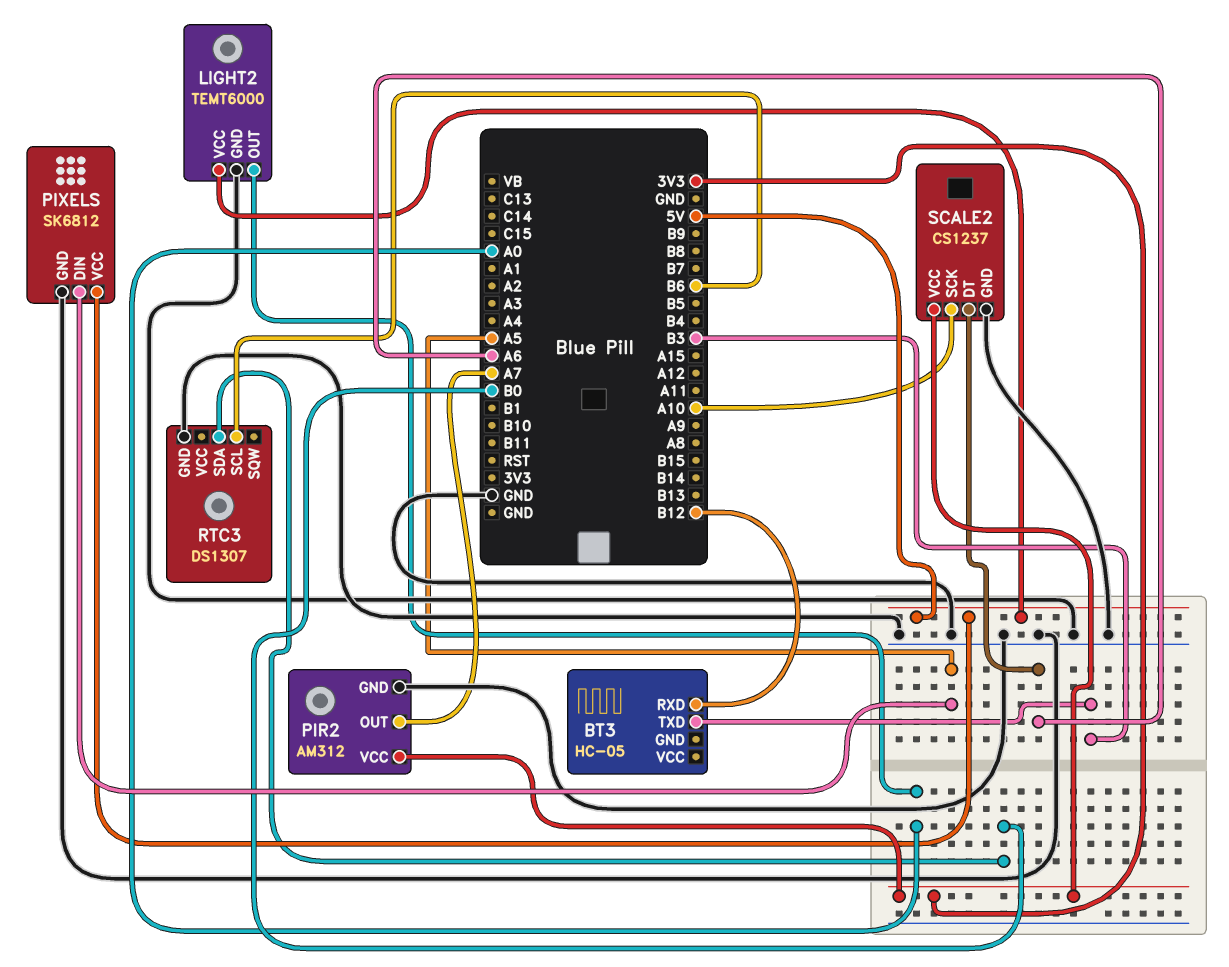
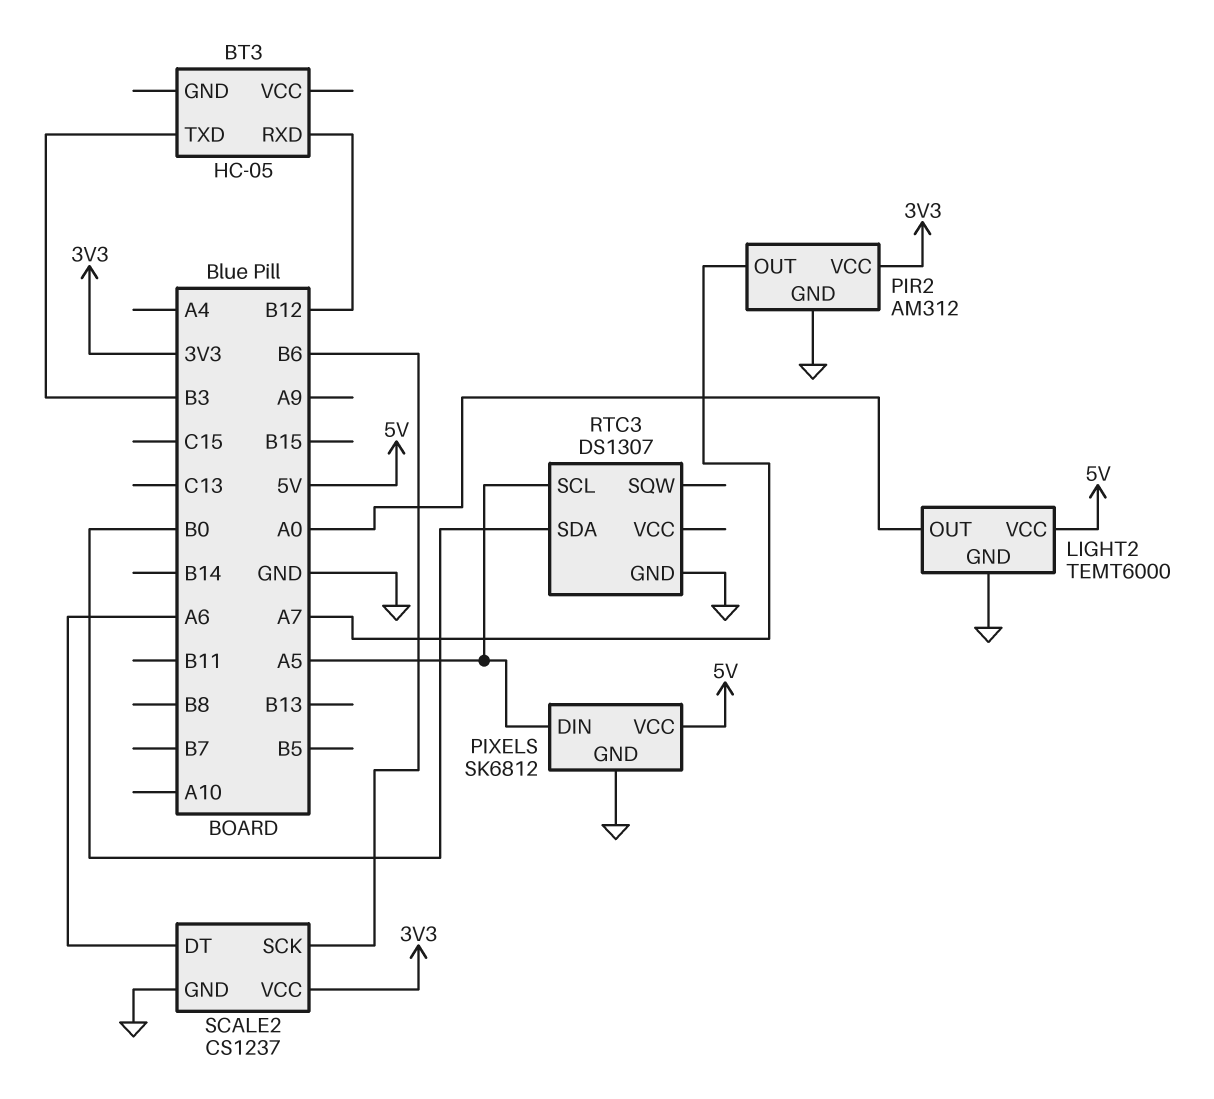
RTC3 pin SCL: B6 -> A5
SCALE2 pin SCK: A10 -> B6

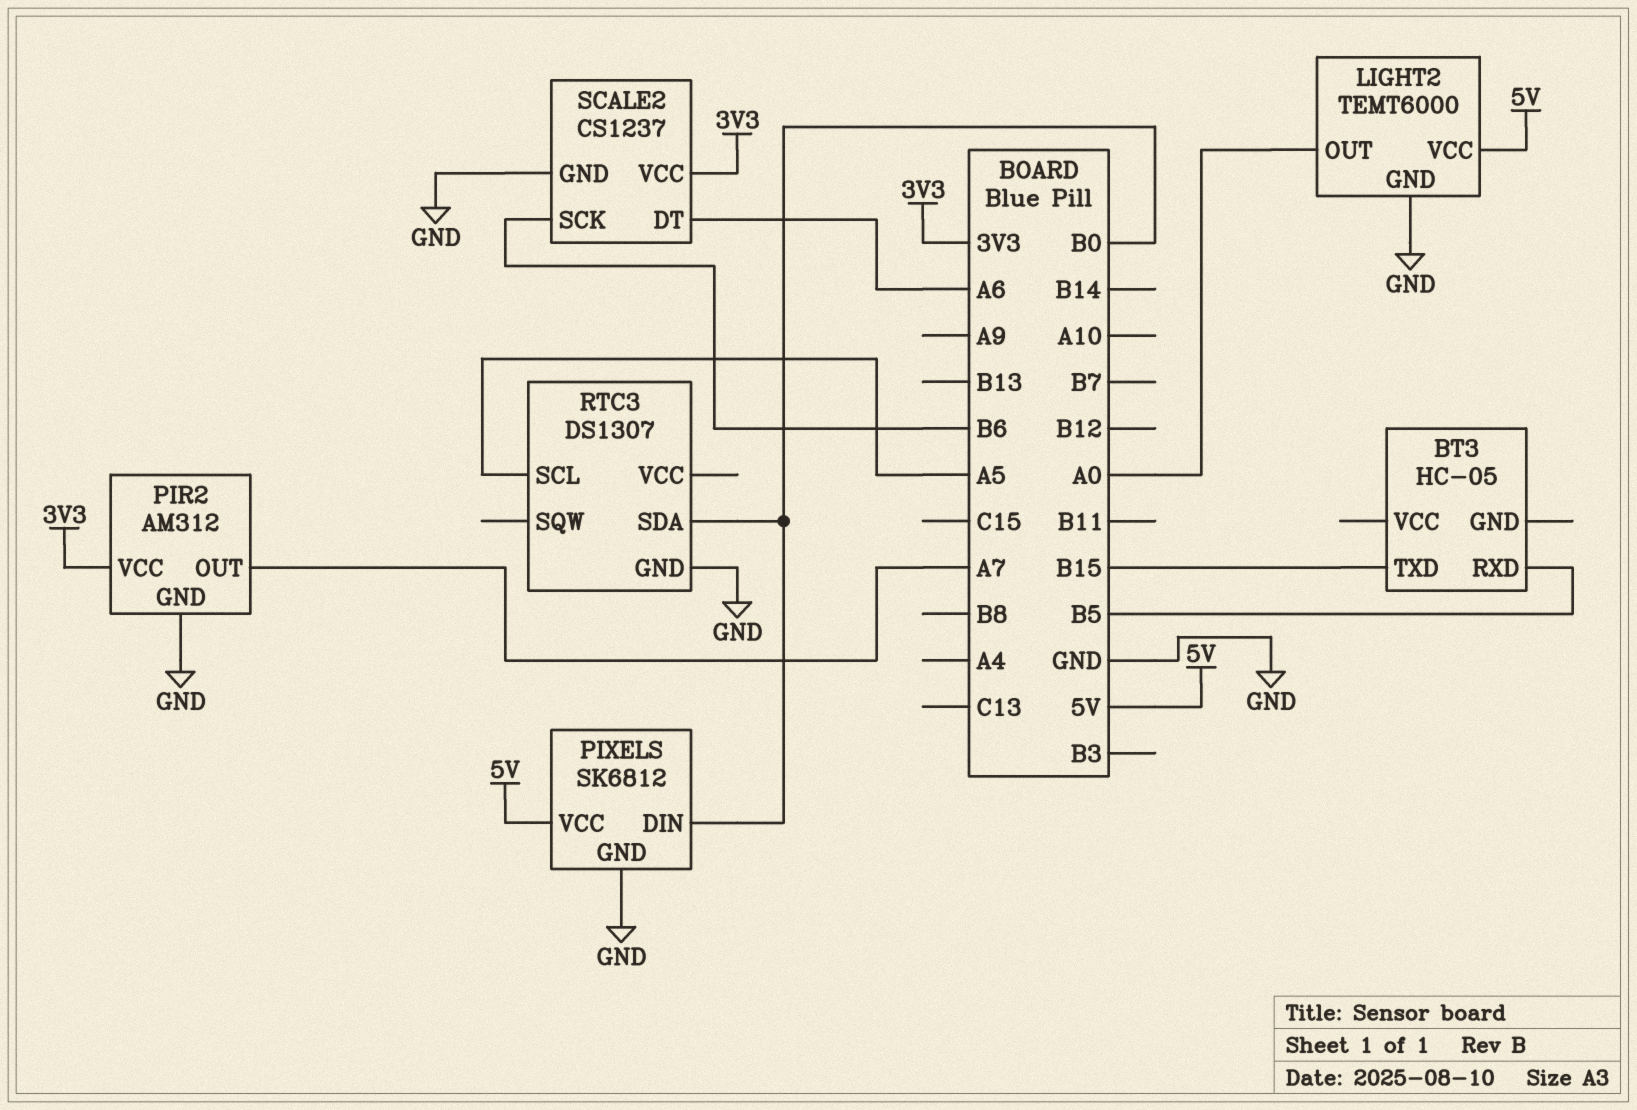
BT3 pin RXD: B12 -> B5
BT3 pin TXD: B3 -> B15
PIXELS pin DIN: A5 -> B0

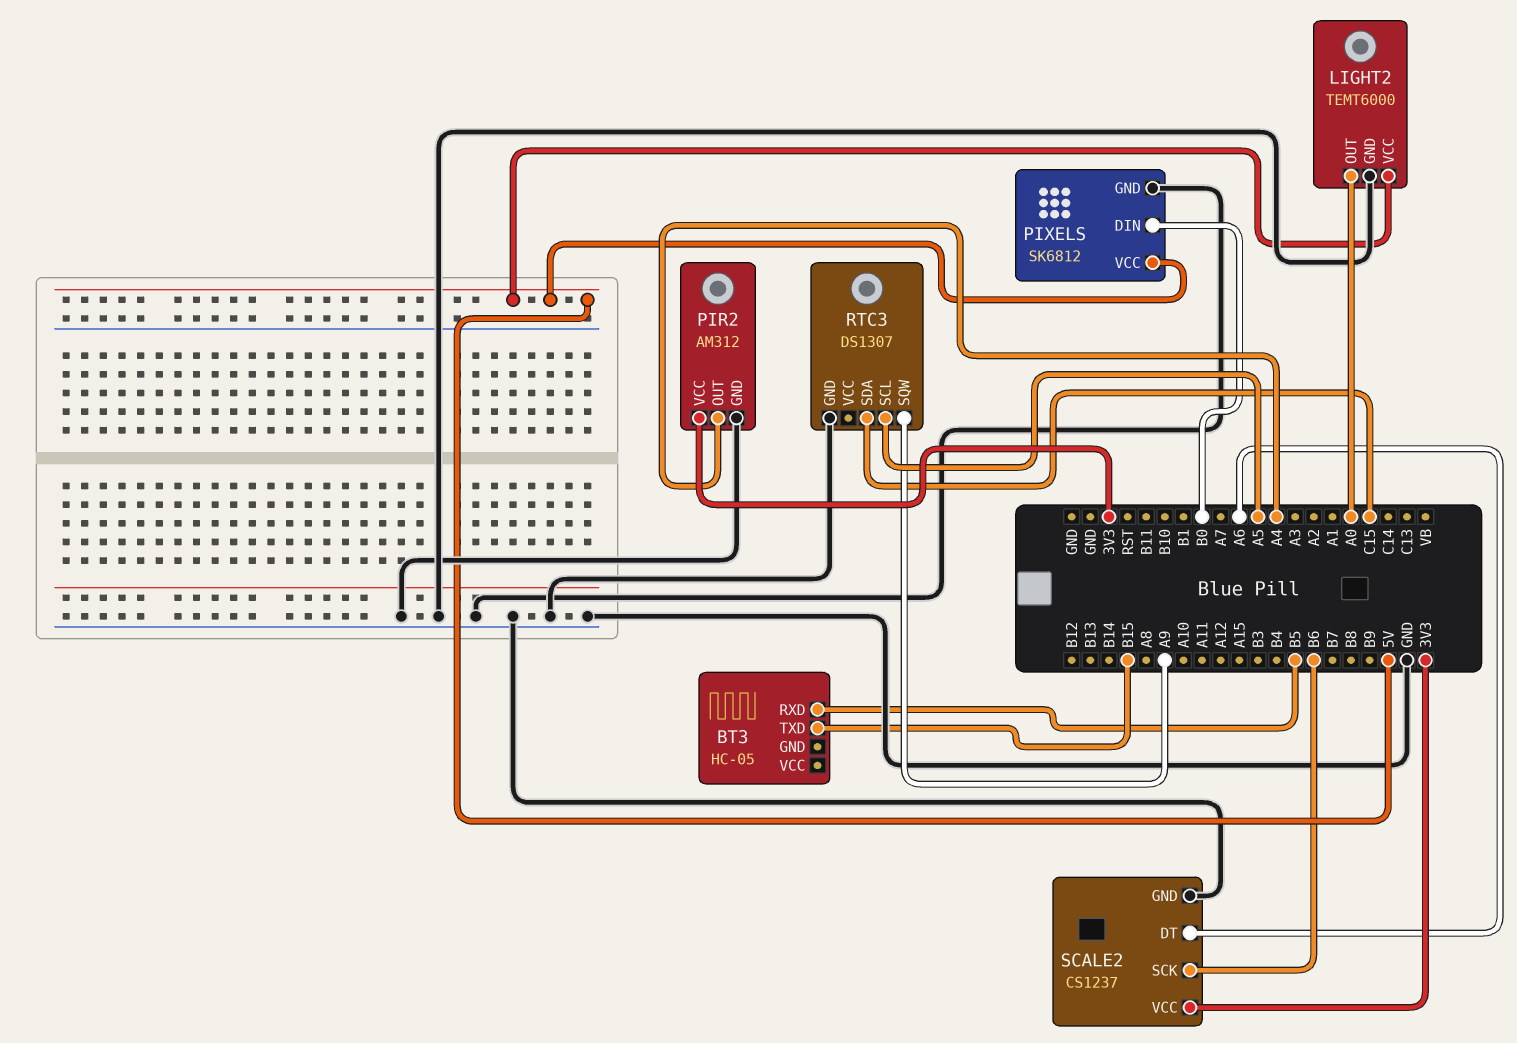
PIR2 pin OUT: A7 -> A4
RTC3 pin SDA: B0 -> C15
RTC3 pin SQW: none -> A9

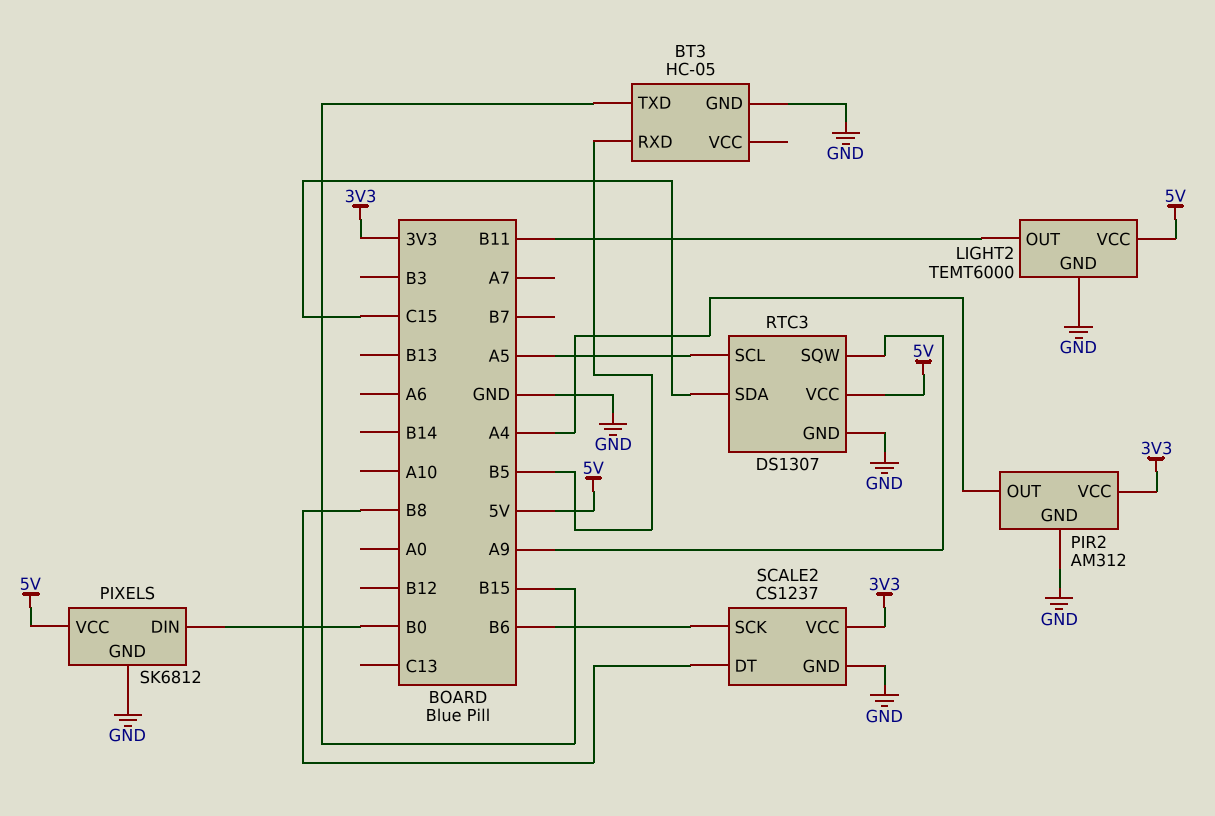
BT3 pin GND: none -> GND
LIGHT2 pin OUT: A0 -> B11
RTC3 pin VCC: none -> 5V
SCALE2 pin DT: A6 -> B8

